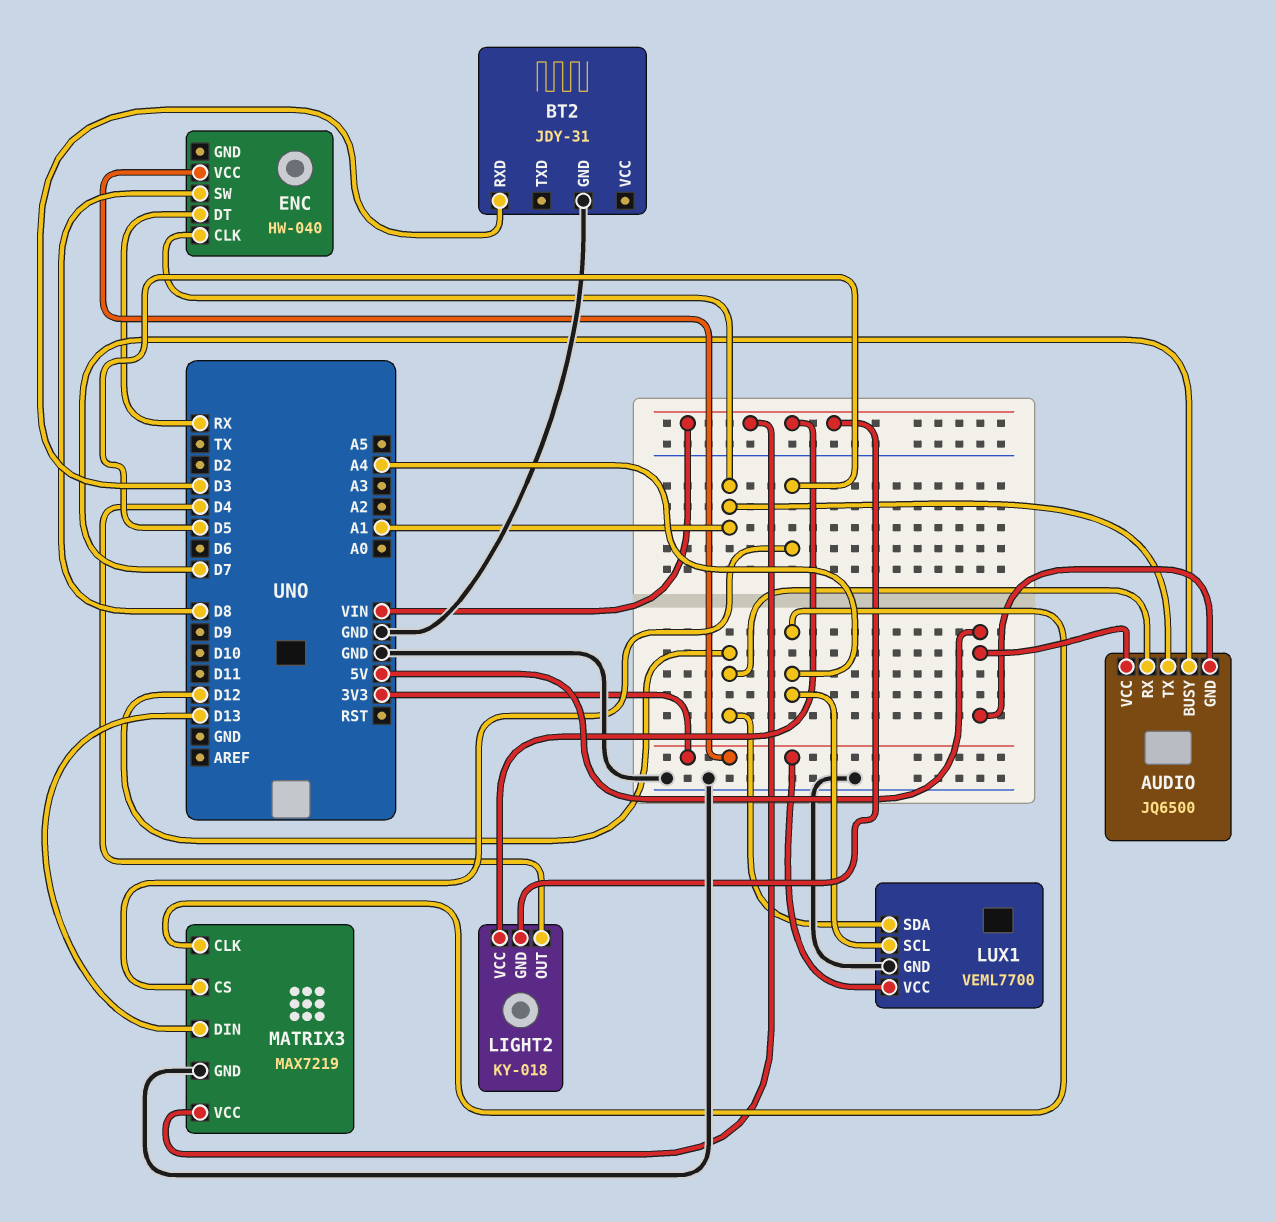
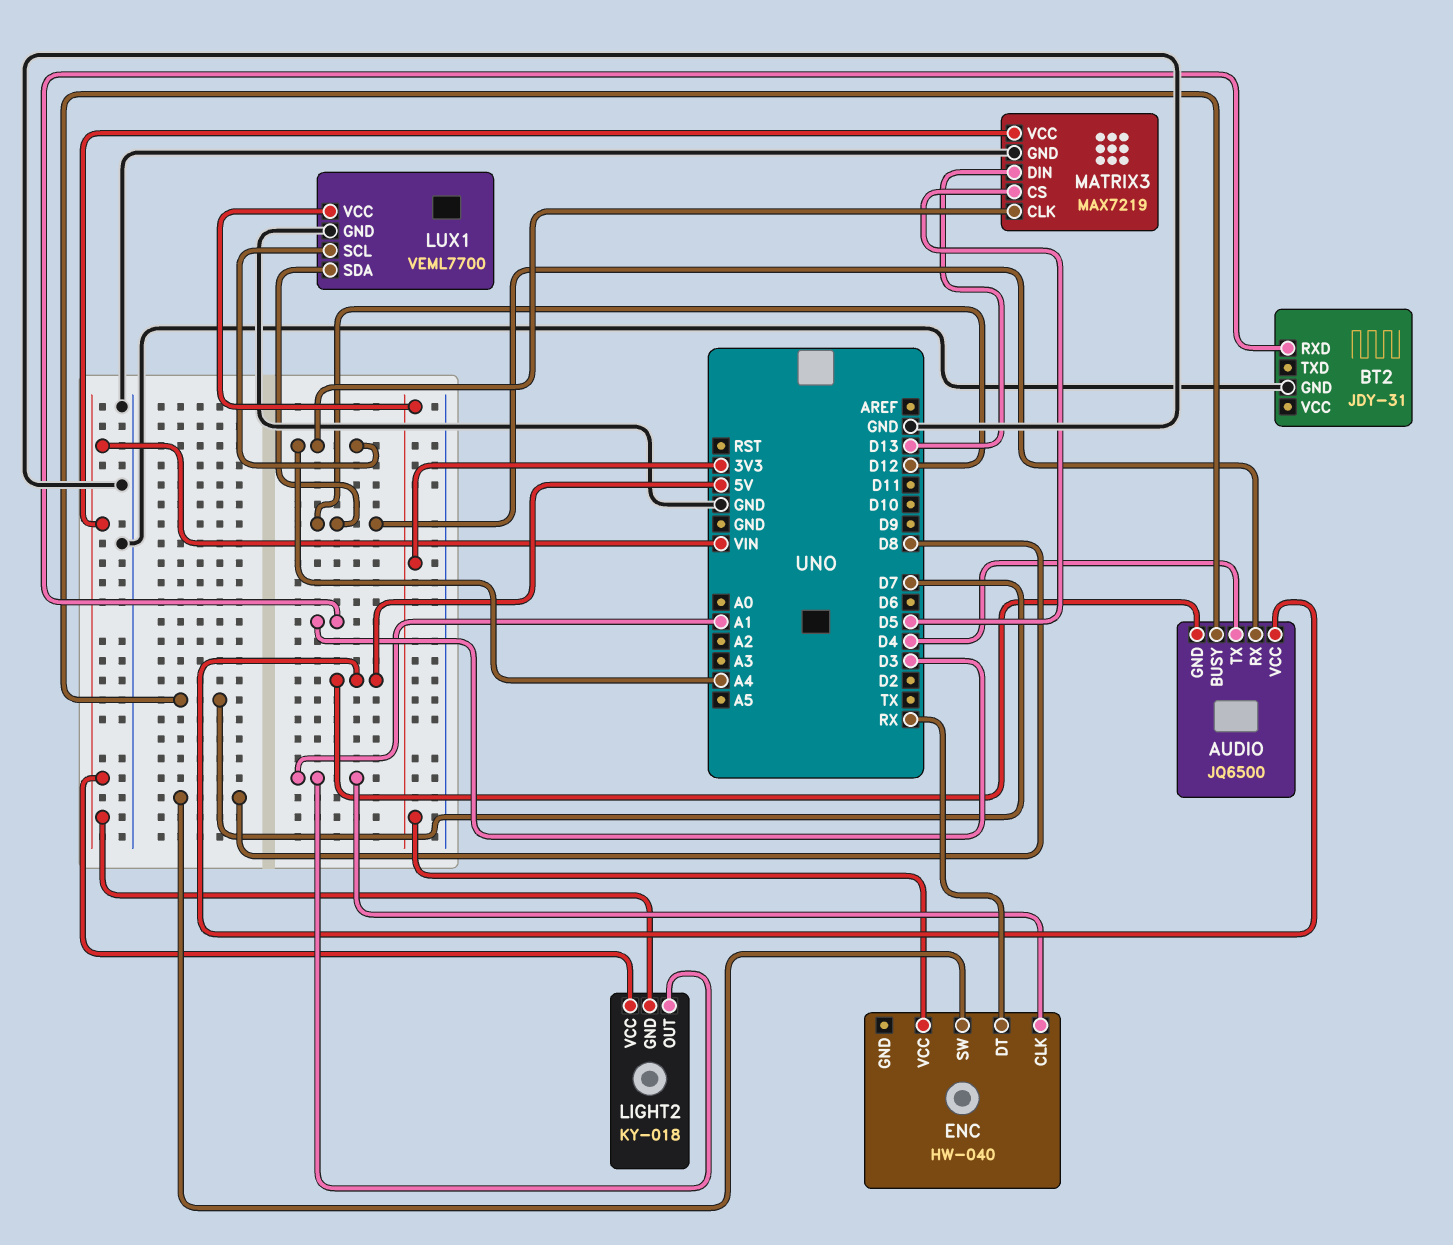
AUDIO pin TX: A1 -> D4
LIGHT2 pin OUT: D4 -> A1

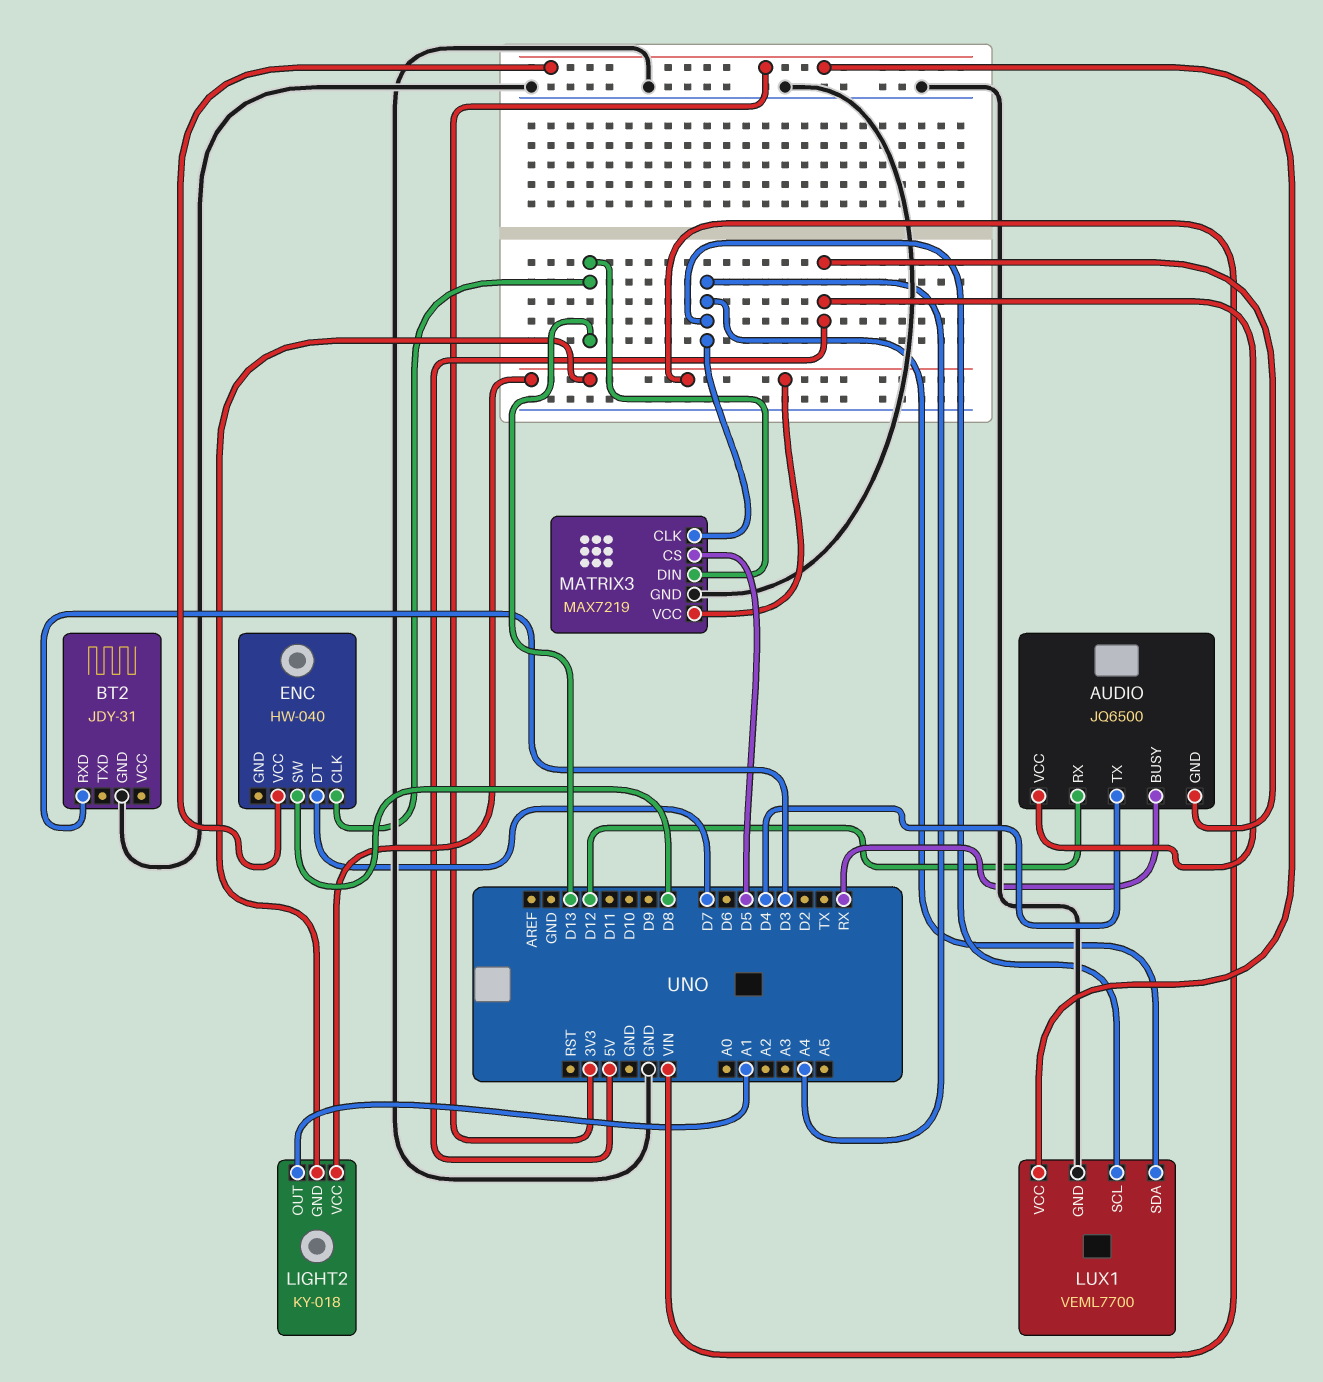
AUDIO pin BUSY: D7 -> RX
ENC pin CLK: A1 -> D13
ENC pin DT: RX -> D7
LUX1 pin SDA: D12 -> A4

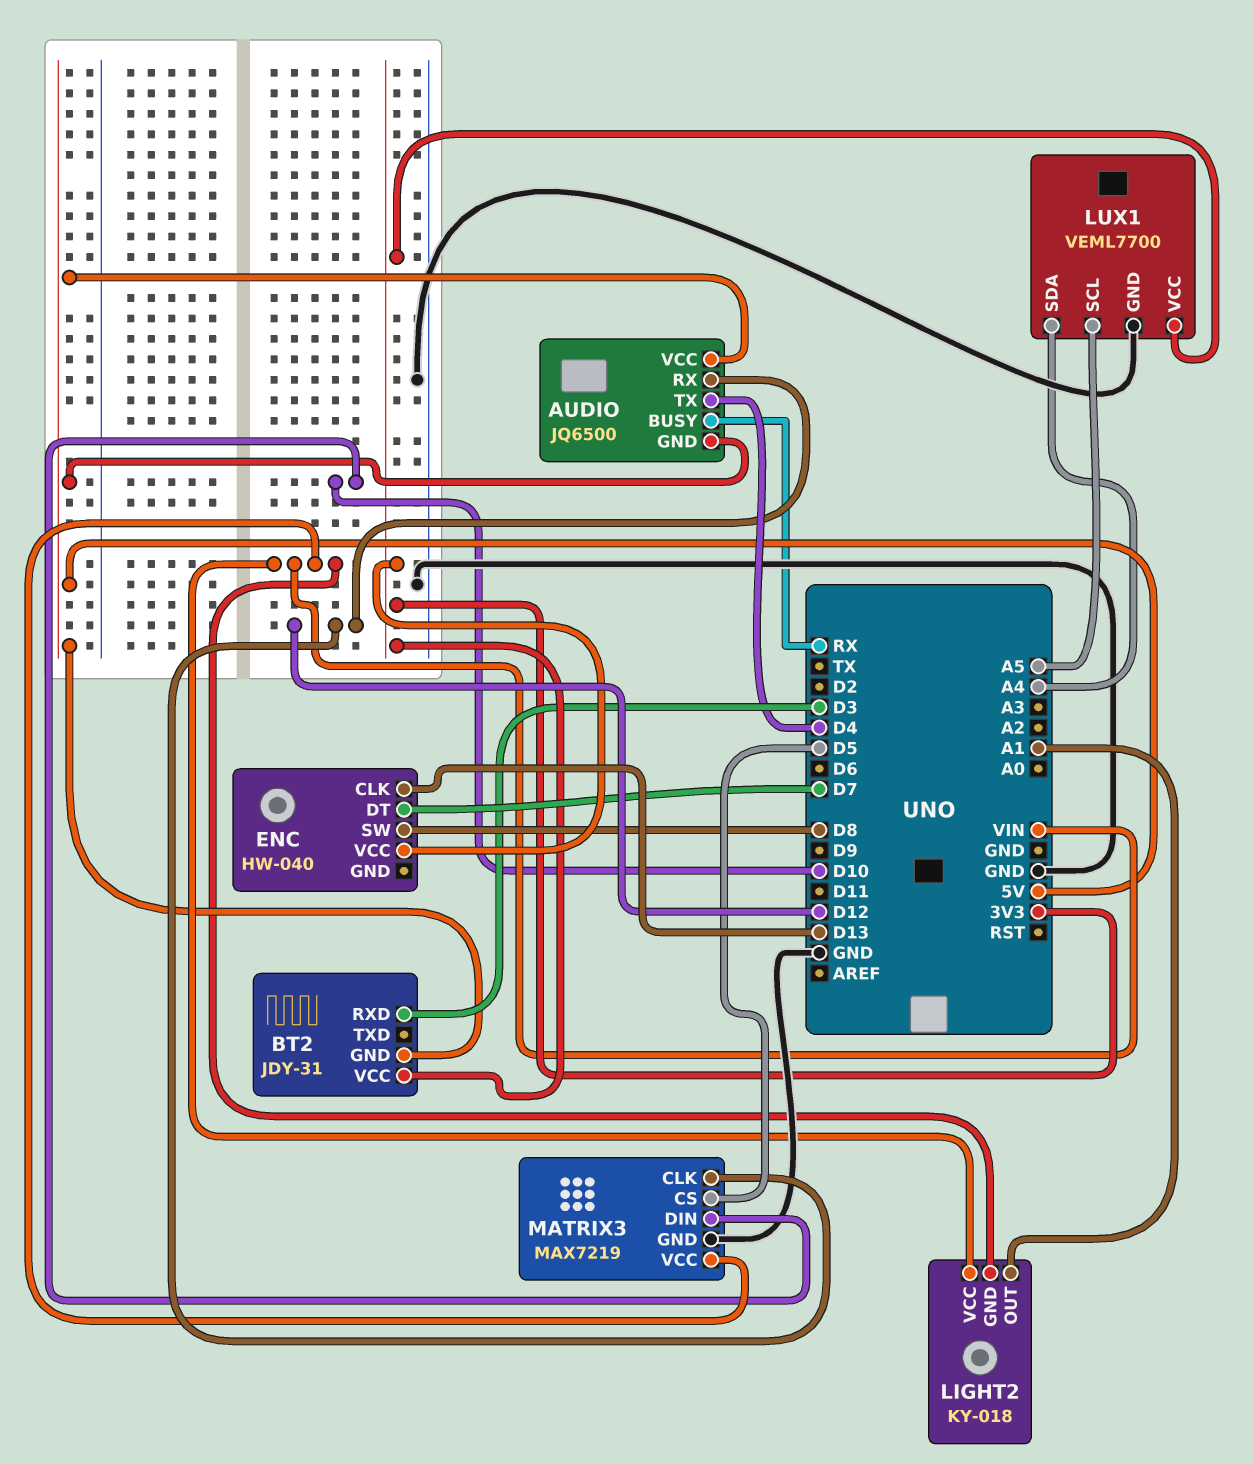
BT2 pin GND: GND -> 5V
BT2 pin VCC: none -> 3V3
LUX1 pin SCL: A4 -> A5
MATRIX3 pin CLK: A4 -> D12
MATRIX3 pin DIN: D13 -> D10

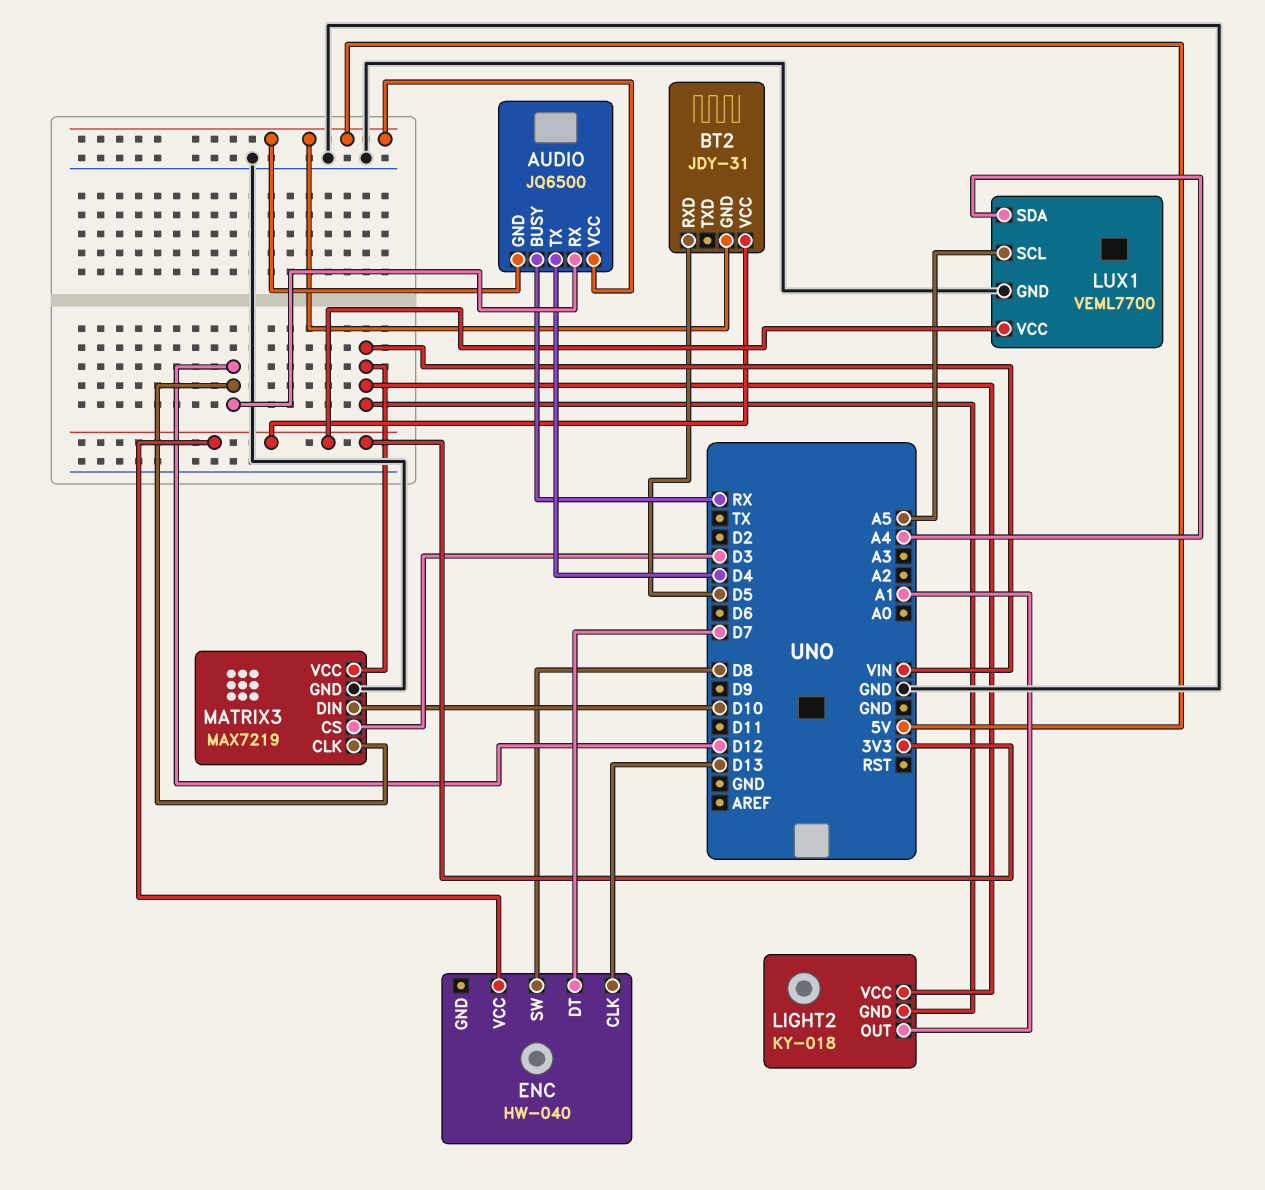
BT2 pin RXD: D3 -> D5
MATRIX3 pin CS: D5 -> D3

